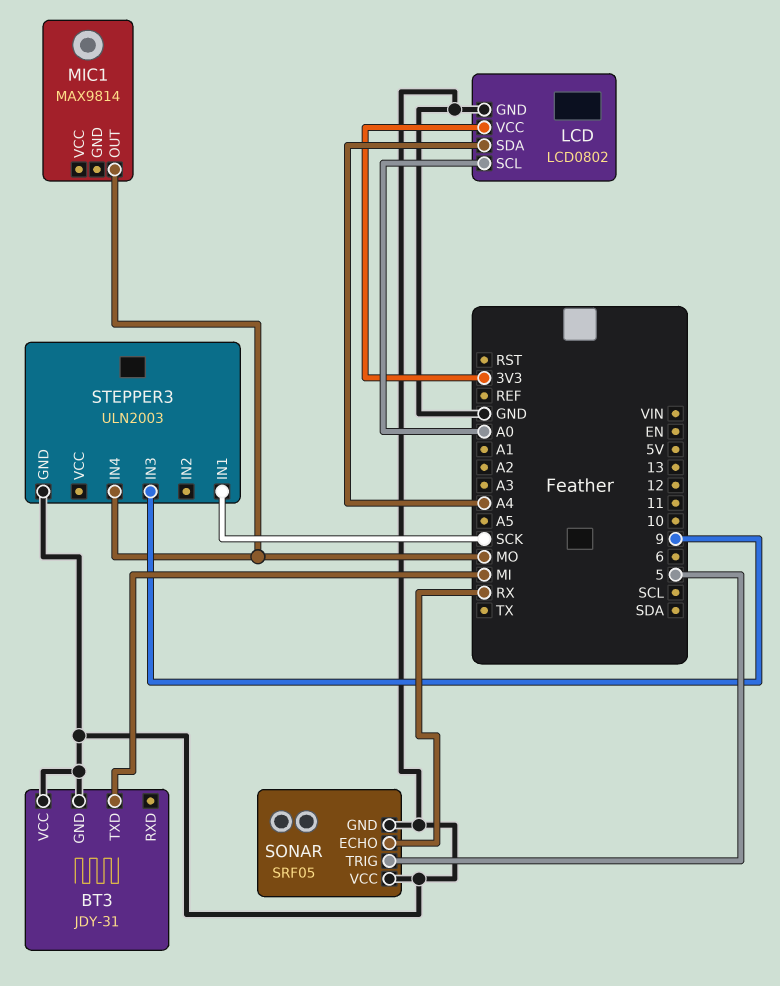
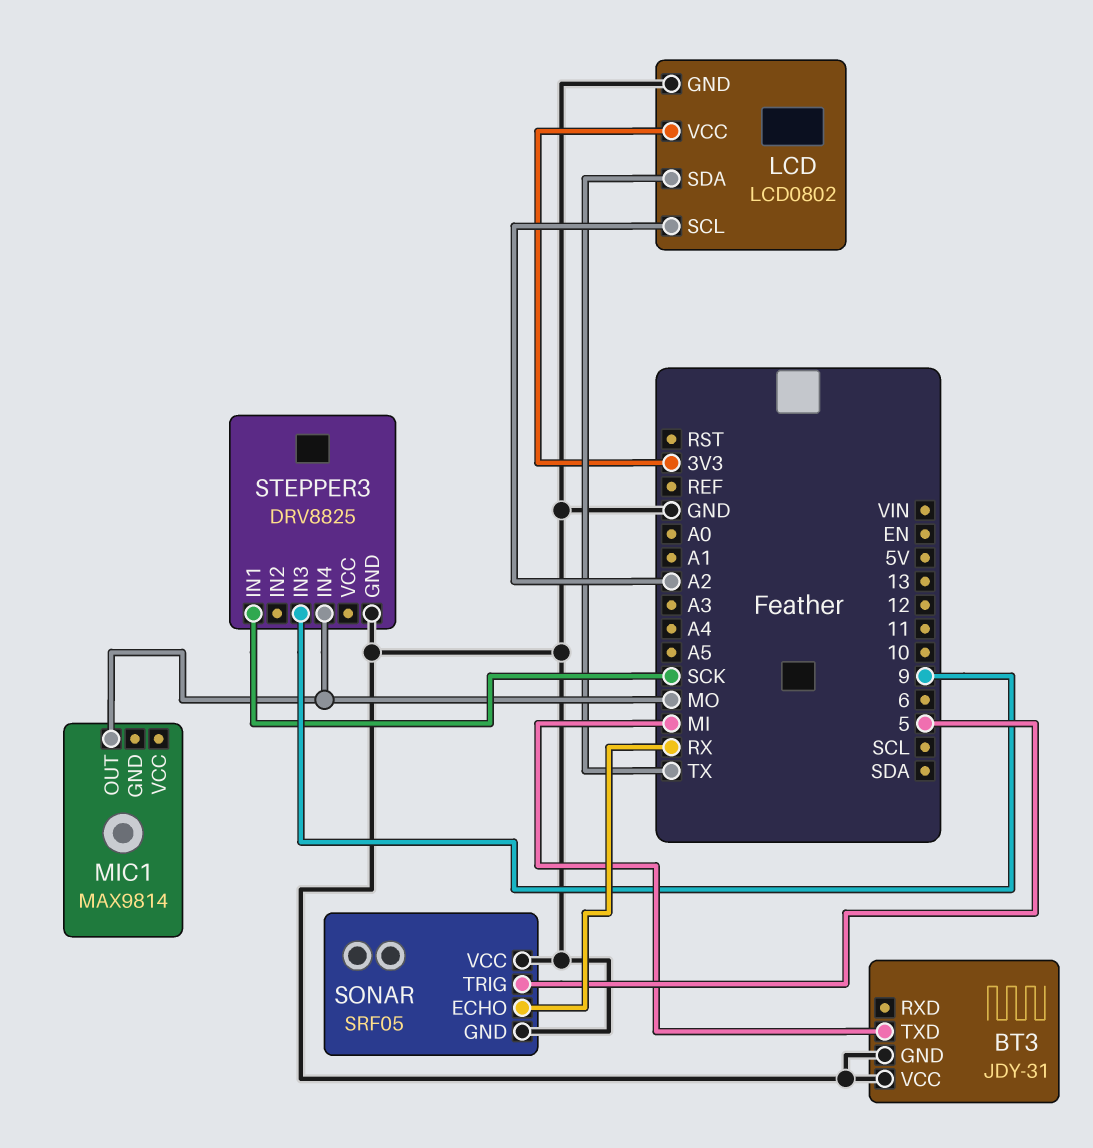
LCD pin SCL: A0 -> A2
LCD pin SDA: A4 -> TX
STEPPER3: ULN2003 -> DRV8825

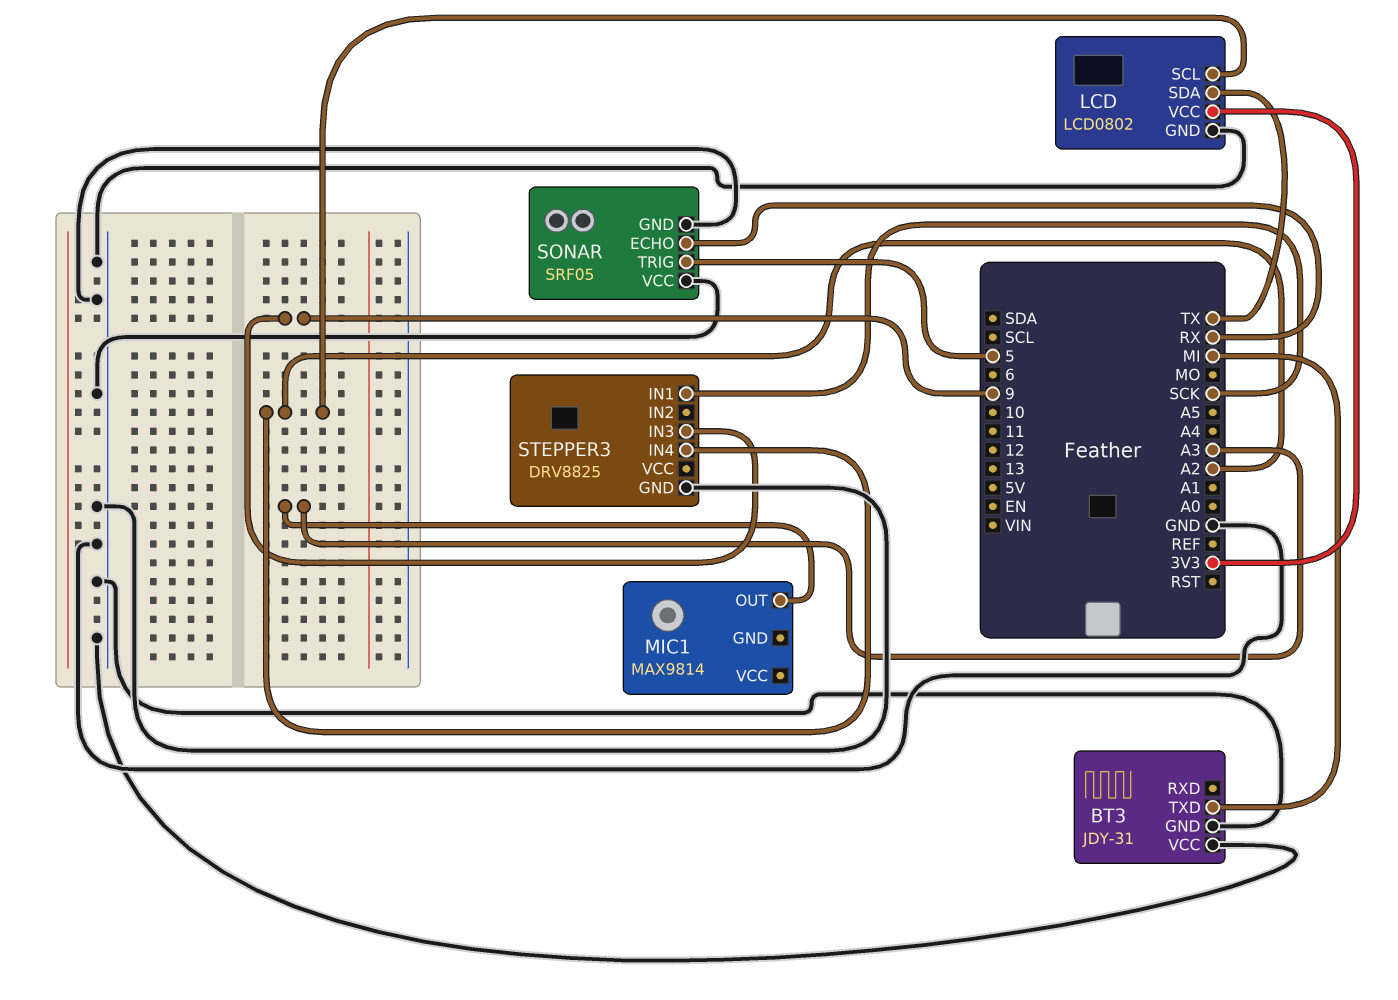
MIC1 pin OUT: MO -> A3
STEPPER3 pin IN4: MO -> A2

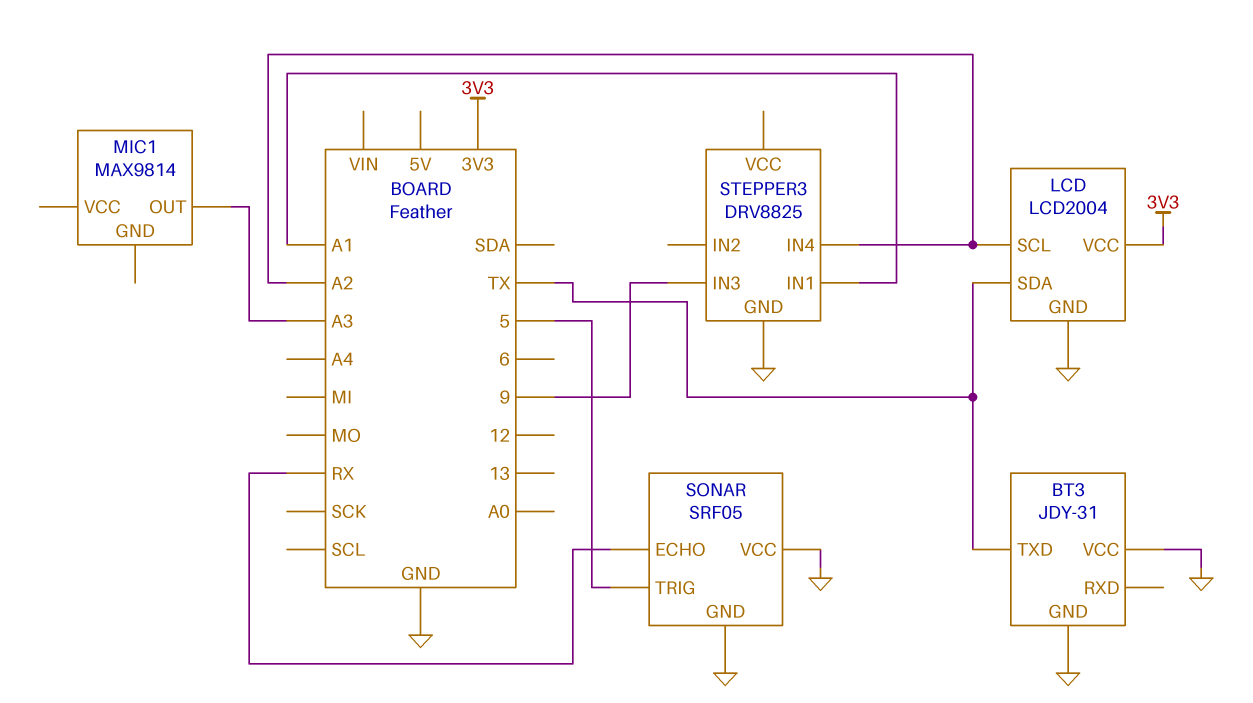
BT3 pin TXD: MI -> TX
LCD: LCD0802 -> LCD2004
STEPPER3 pin IN1: SCK -> A1

